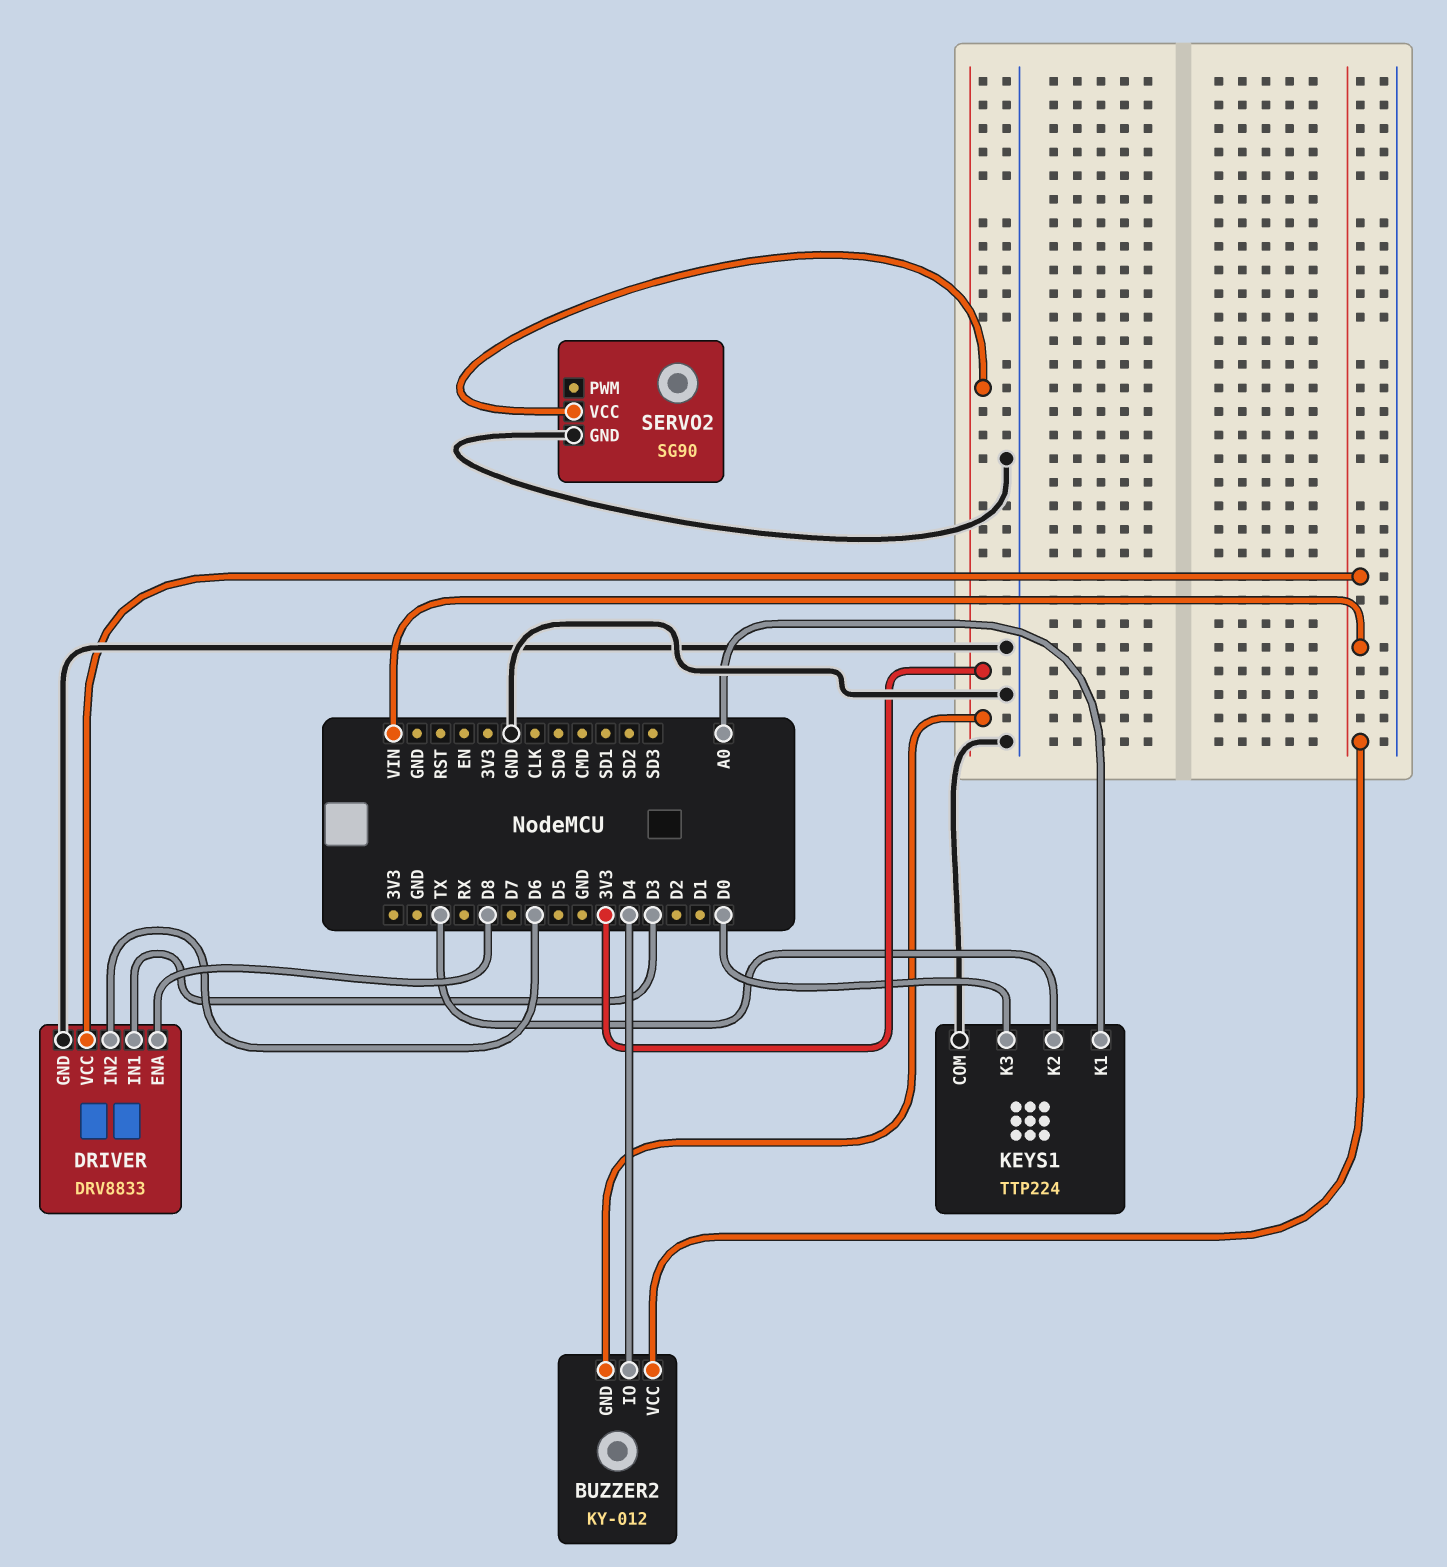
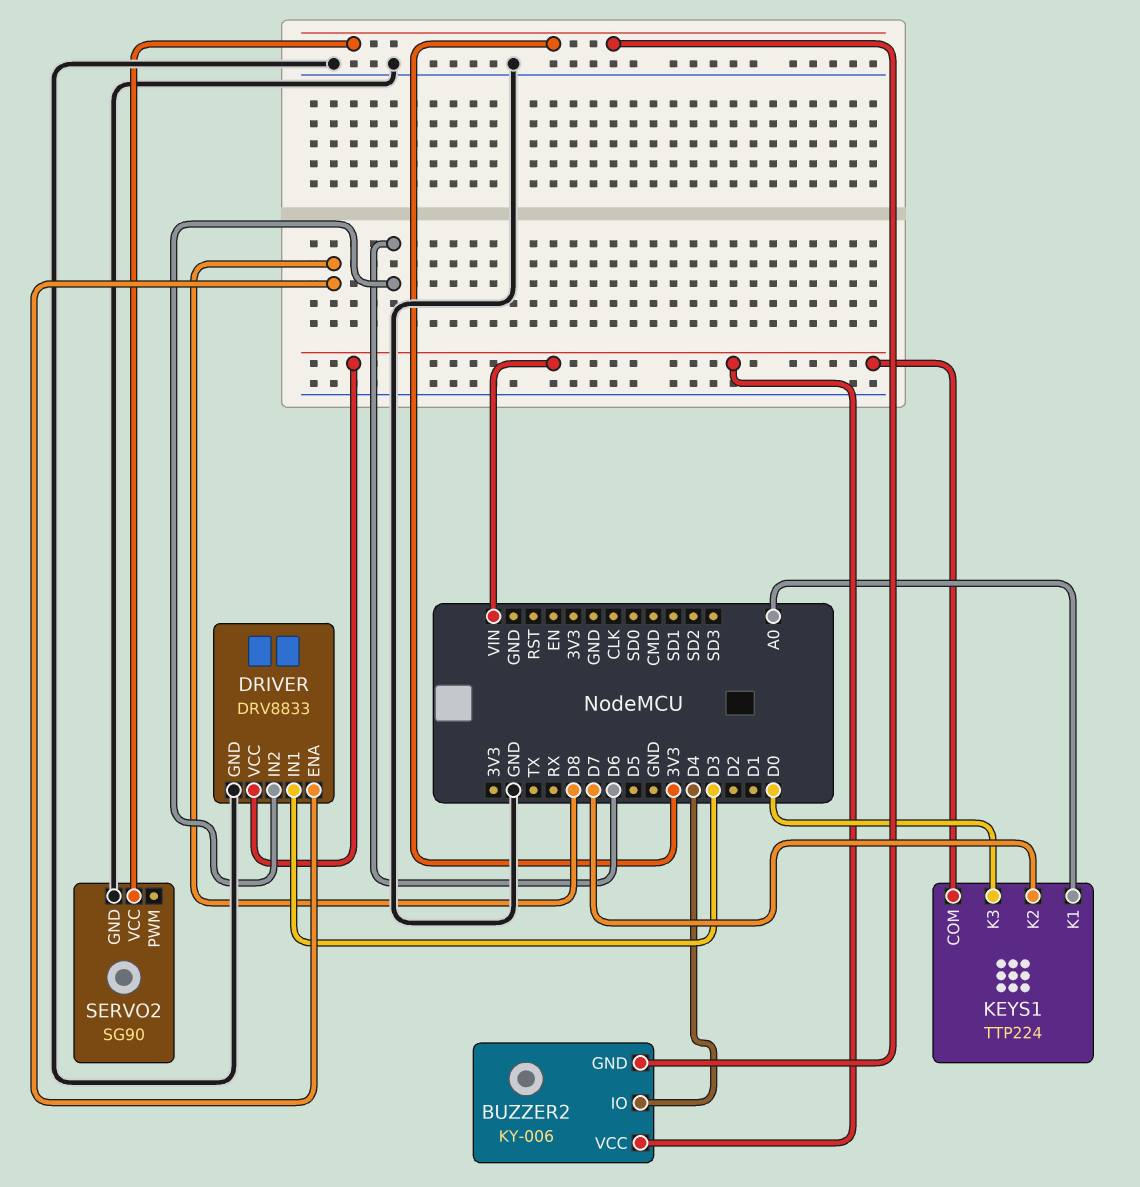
BUZZER2: KY-012 -> KY-006
KEYS1 pin COM: GND -> VIN
KEYS1 pin K2: TX -> D7

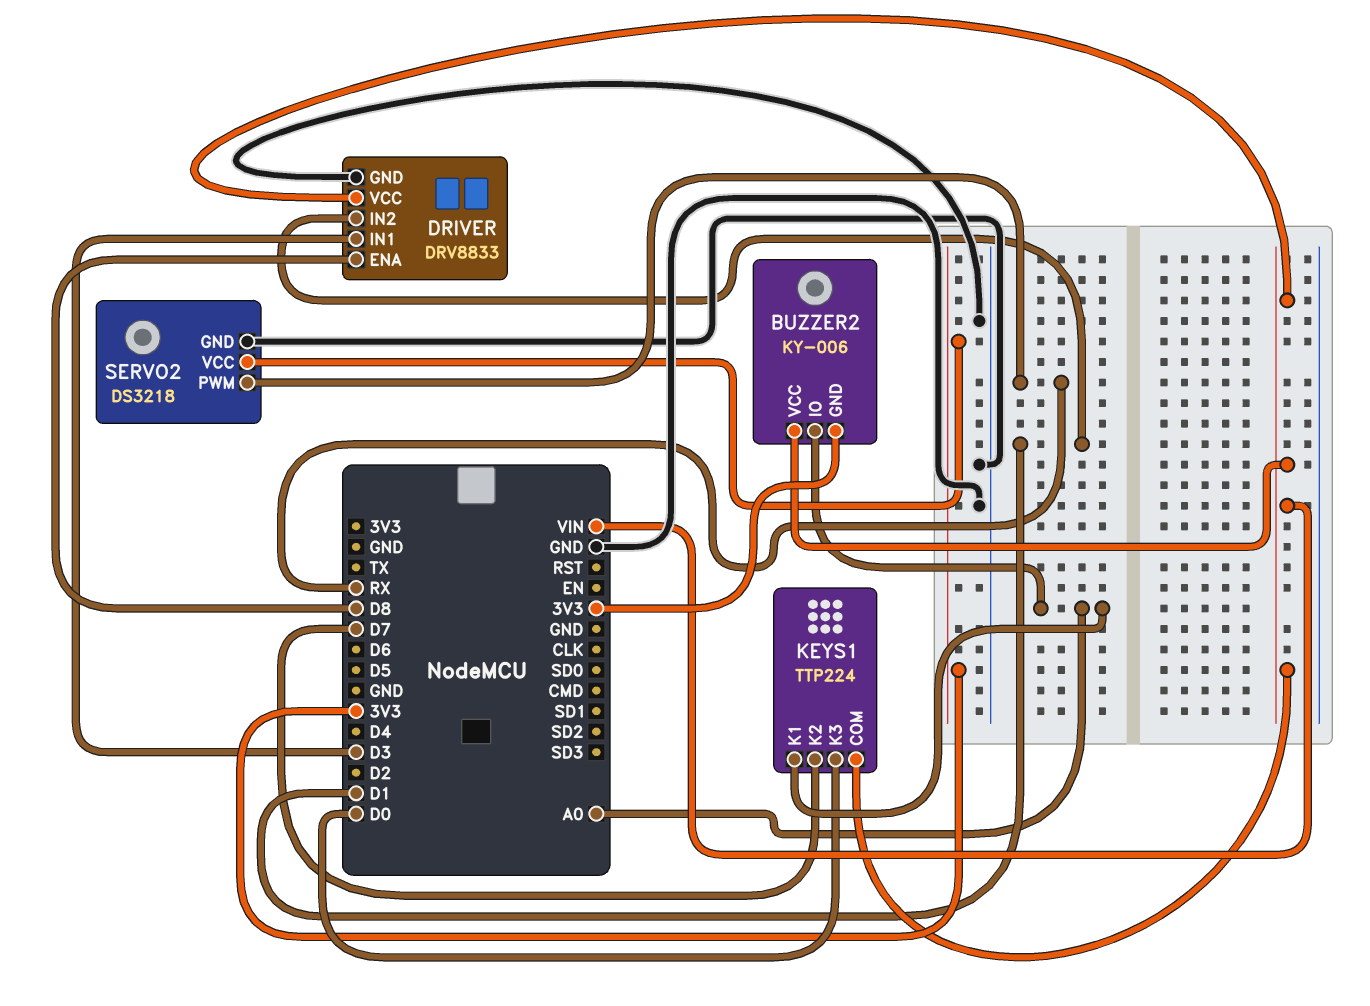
BUZZER2 pin IO: D4 -> A0
DRIVER pin IN2: D6 -> D1
SERVO2: SG90 -> DS3218
SERVO2 pin PWM: none -> RX

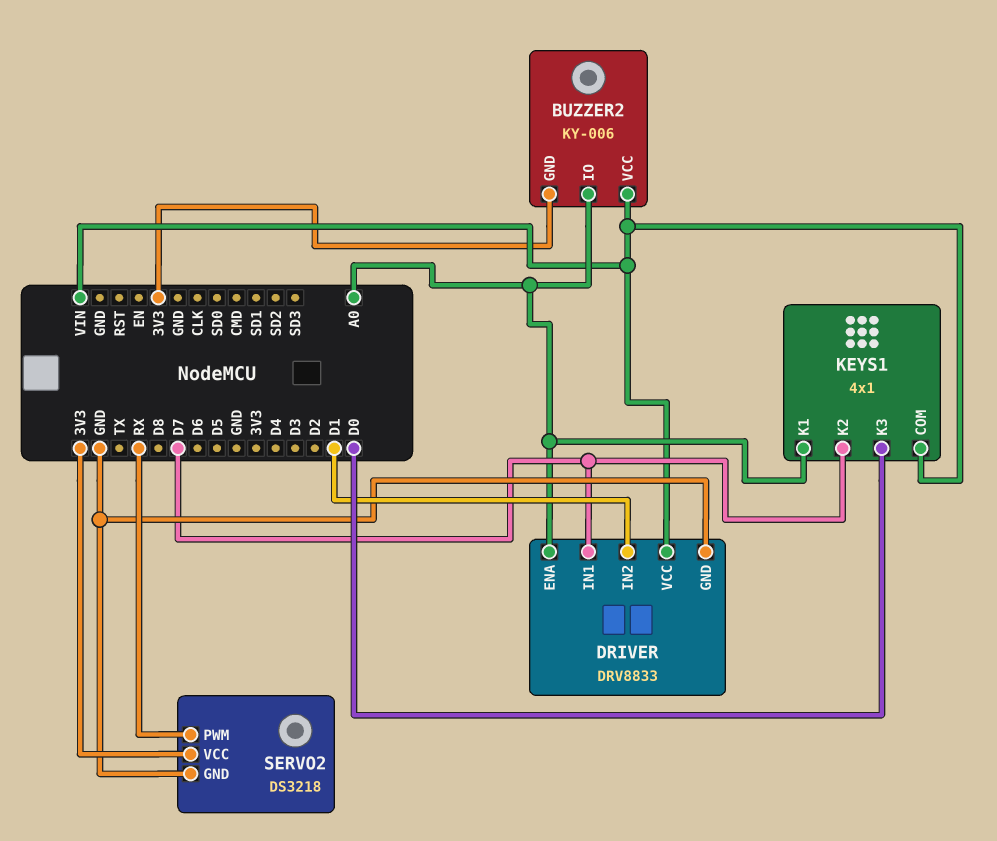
DRIVER pin ENA: D8 -> A0
DRIVER pin IN1: D3 -> D7
KEYS1: TTP224 -> 4x1

